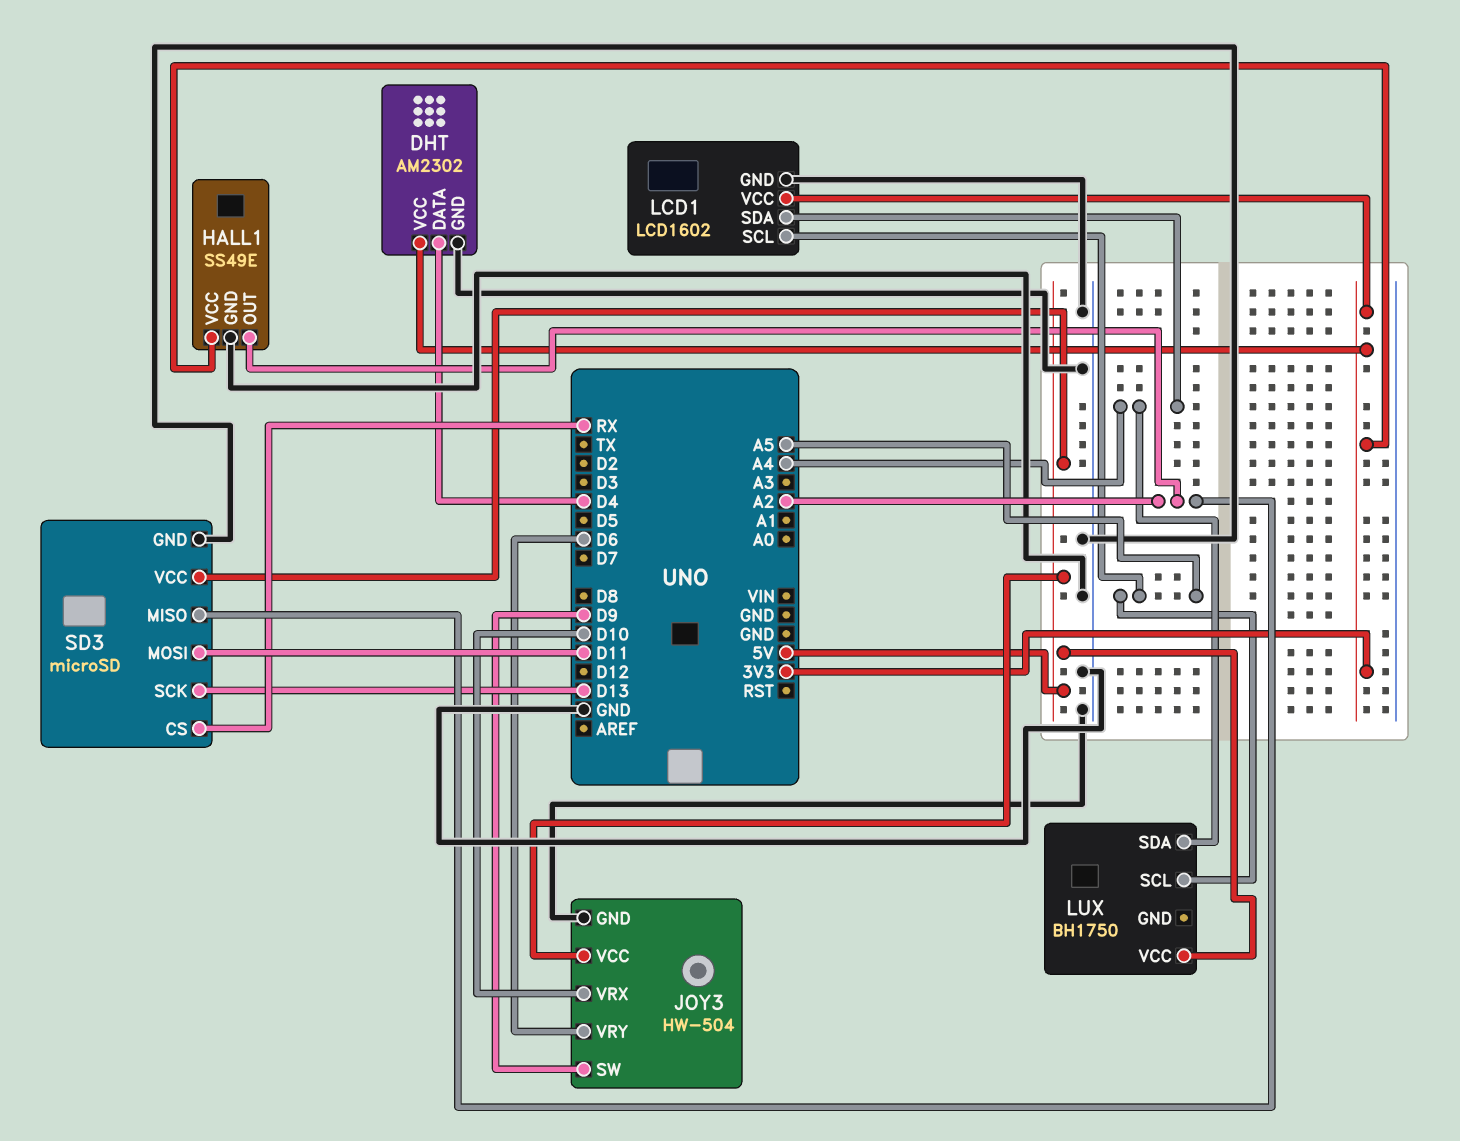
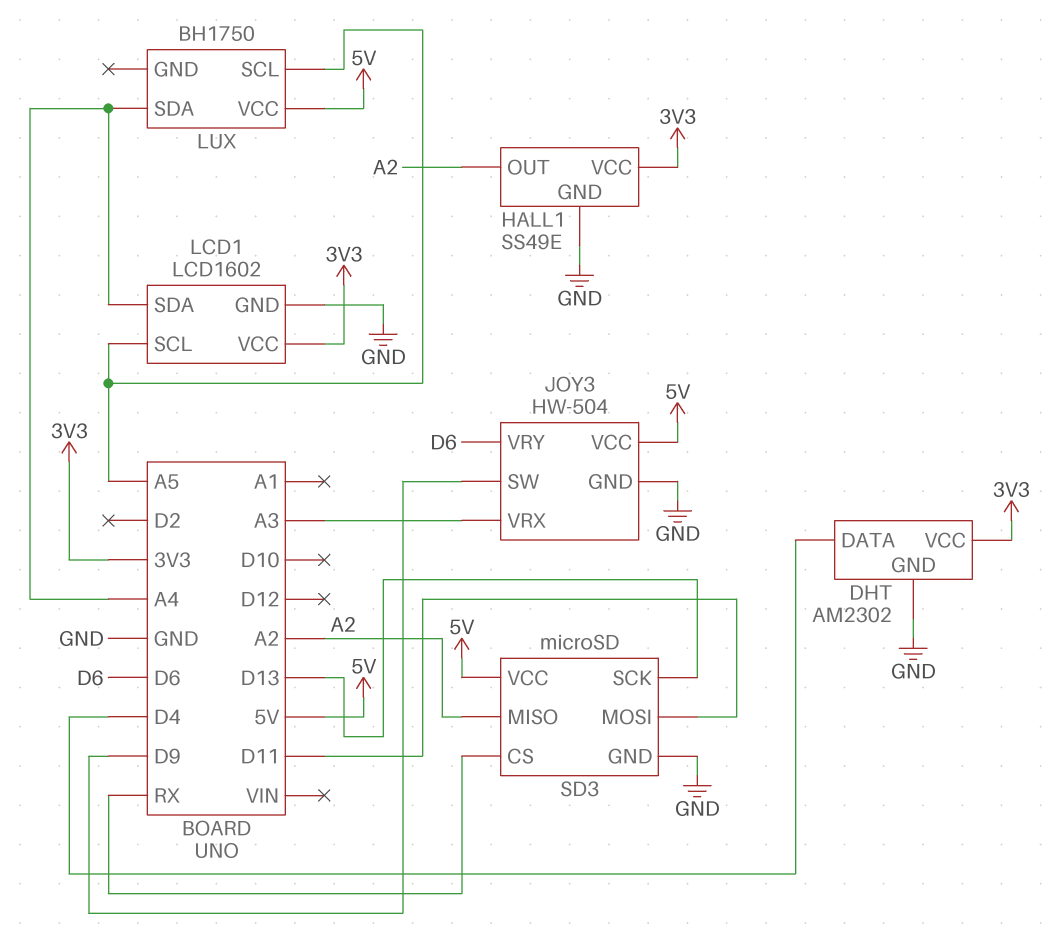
JOY3 pin VRX: D10 -> A3

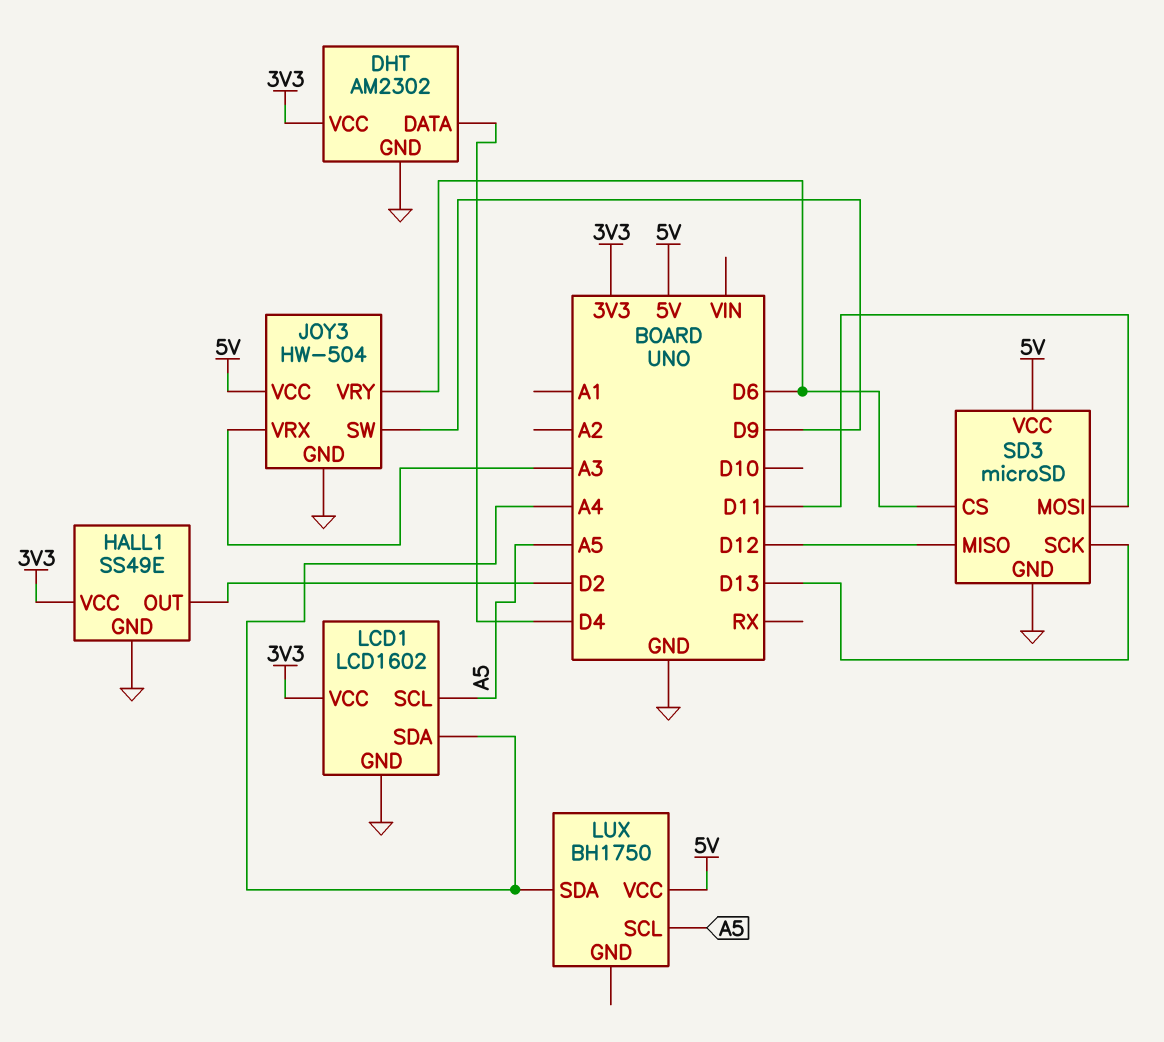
HALL1 pin OUT: A2 -> D2
SD3 pin CS: RX -> D6
SD3 pin MISO: A2 -> D12

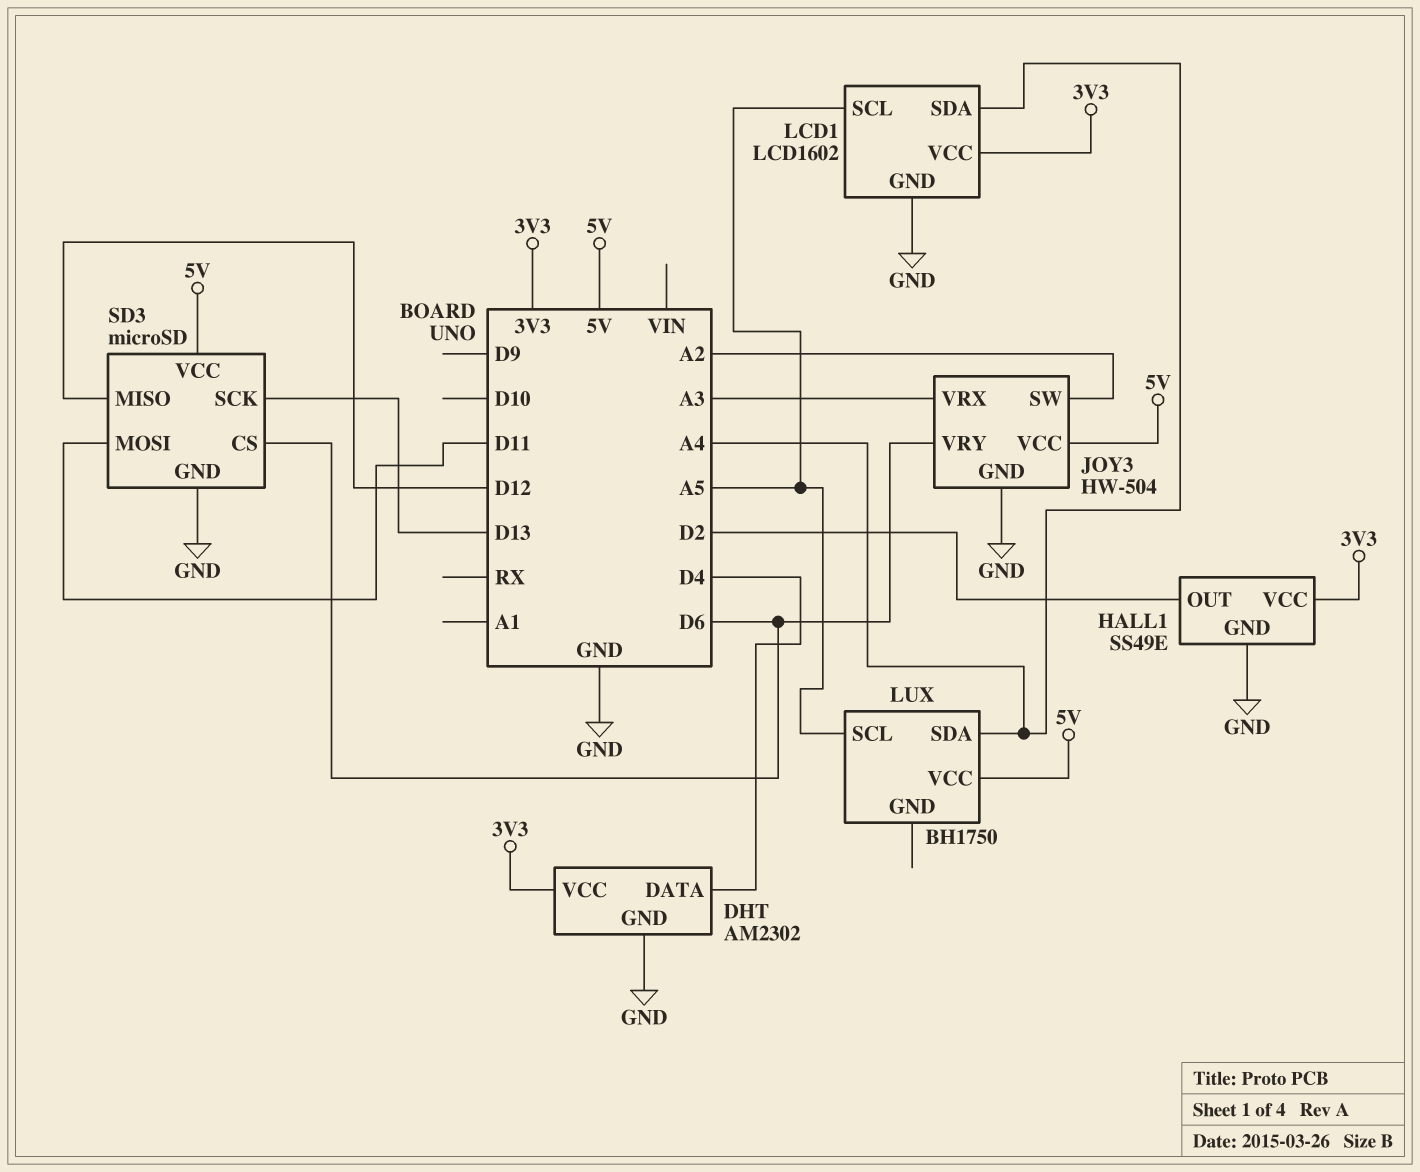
JOY3 pin SW: D9 -> A2

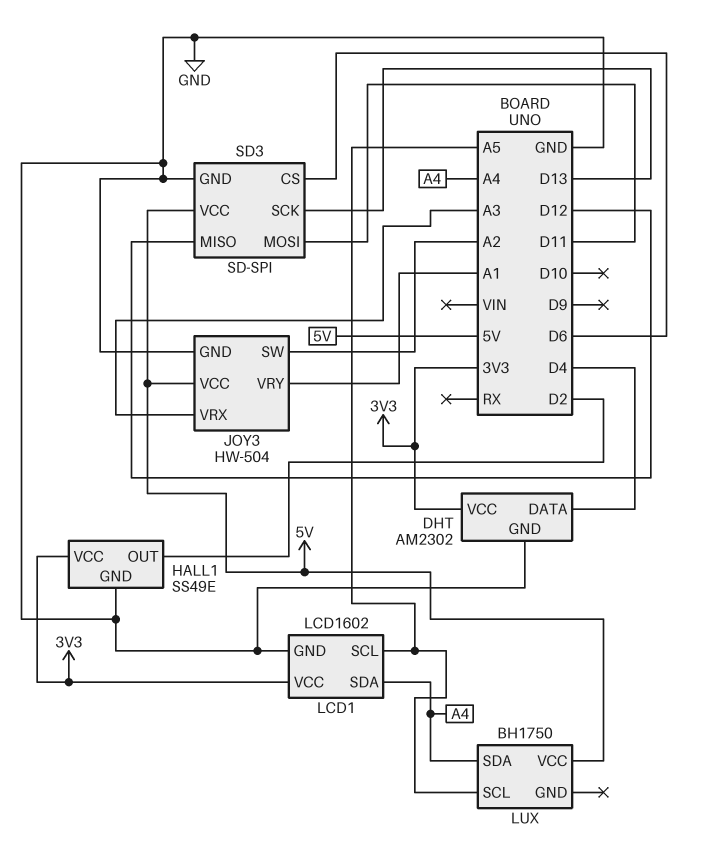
JOY3 pin VRY: D6 -> A1
SD3: microSD -> SD-SPI

